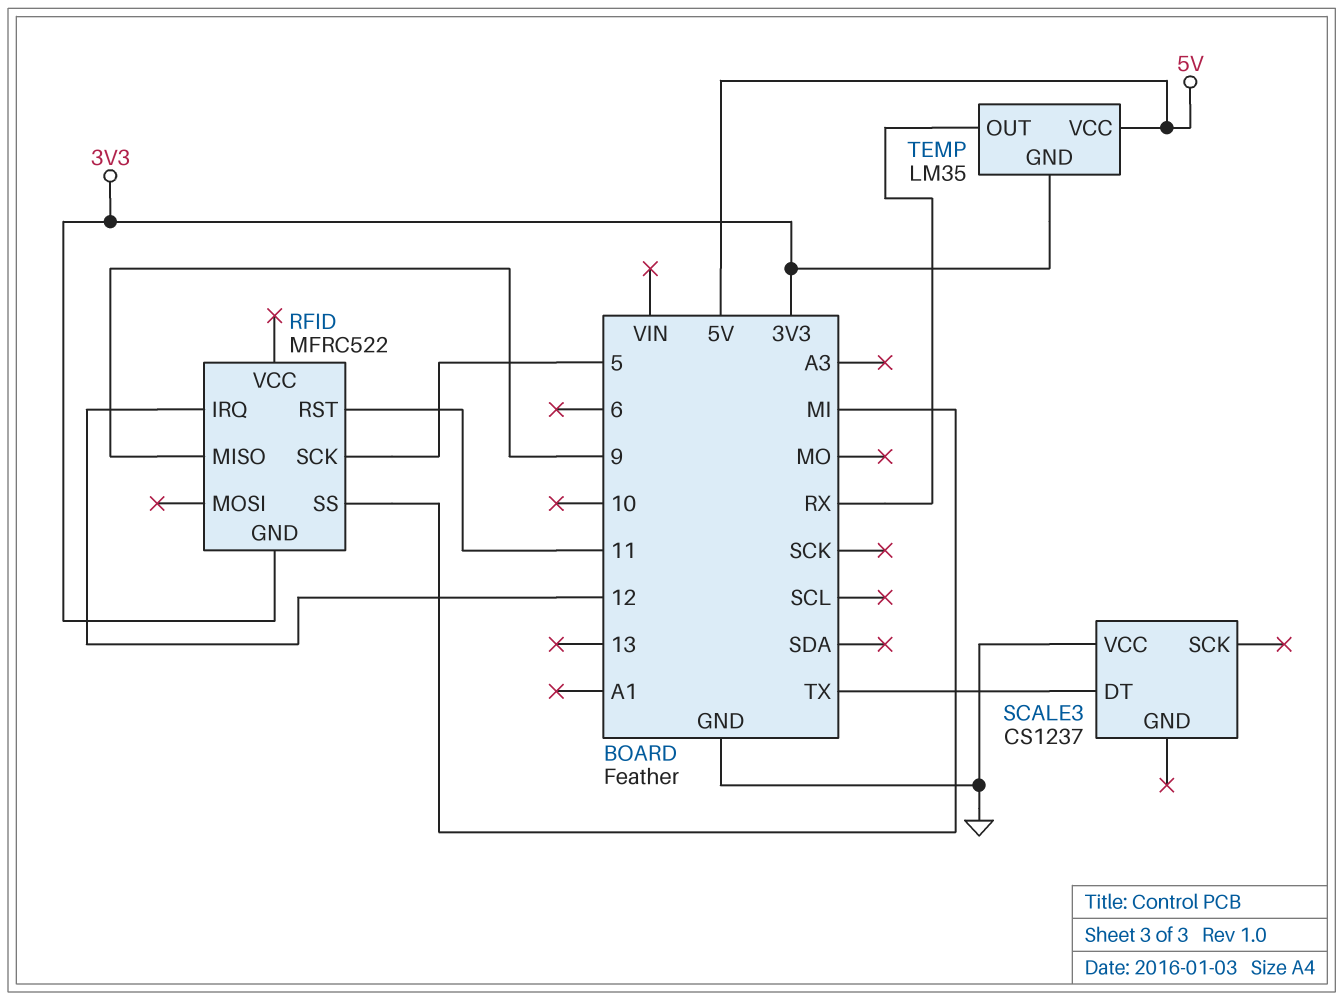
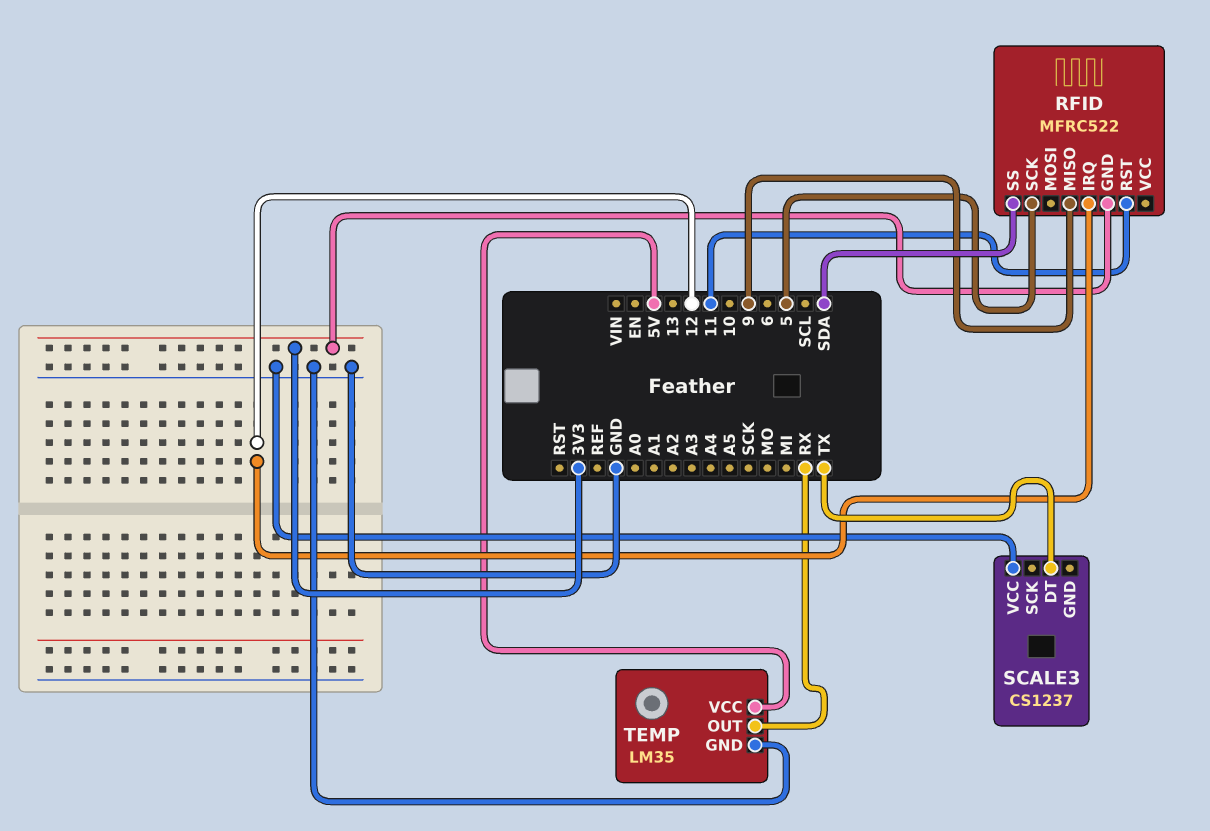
RFID pin SS: MI -> SDA
TEMP pin GND: 3V3 -> GND

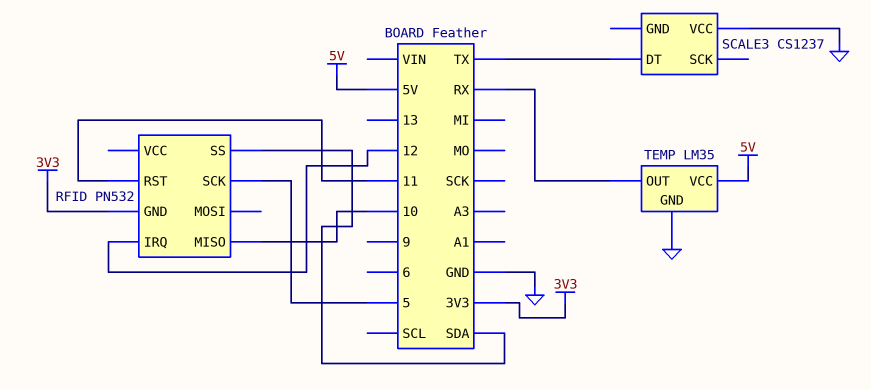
RFID: MFRC522 -> PN532
RFID pin MISO: 9 -> 10

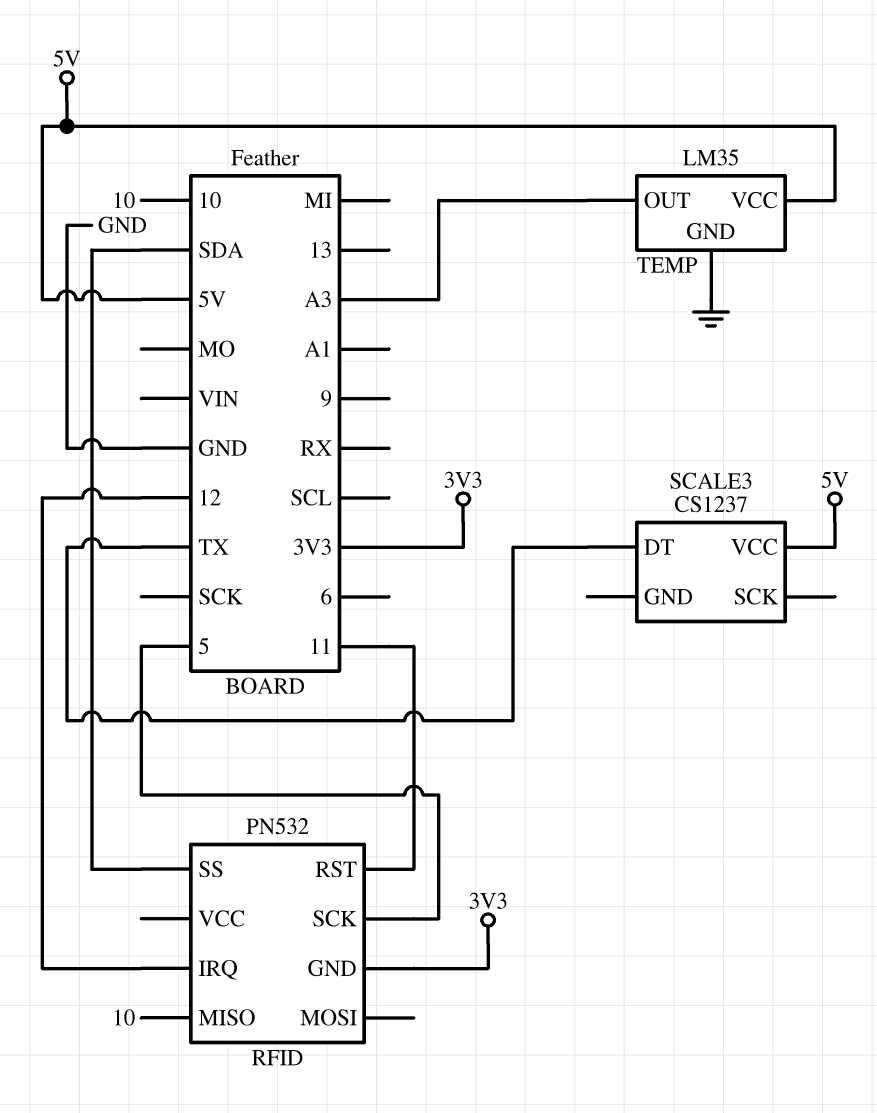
SCALE3 pin VCC: GND -> 5V
TEMP pin OUT: RX -> A3

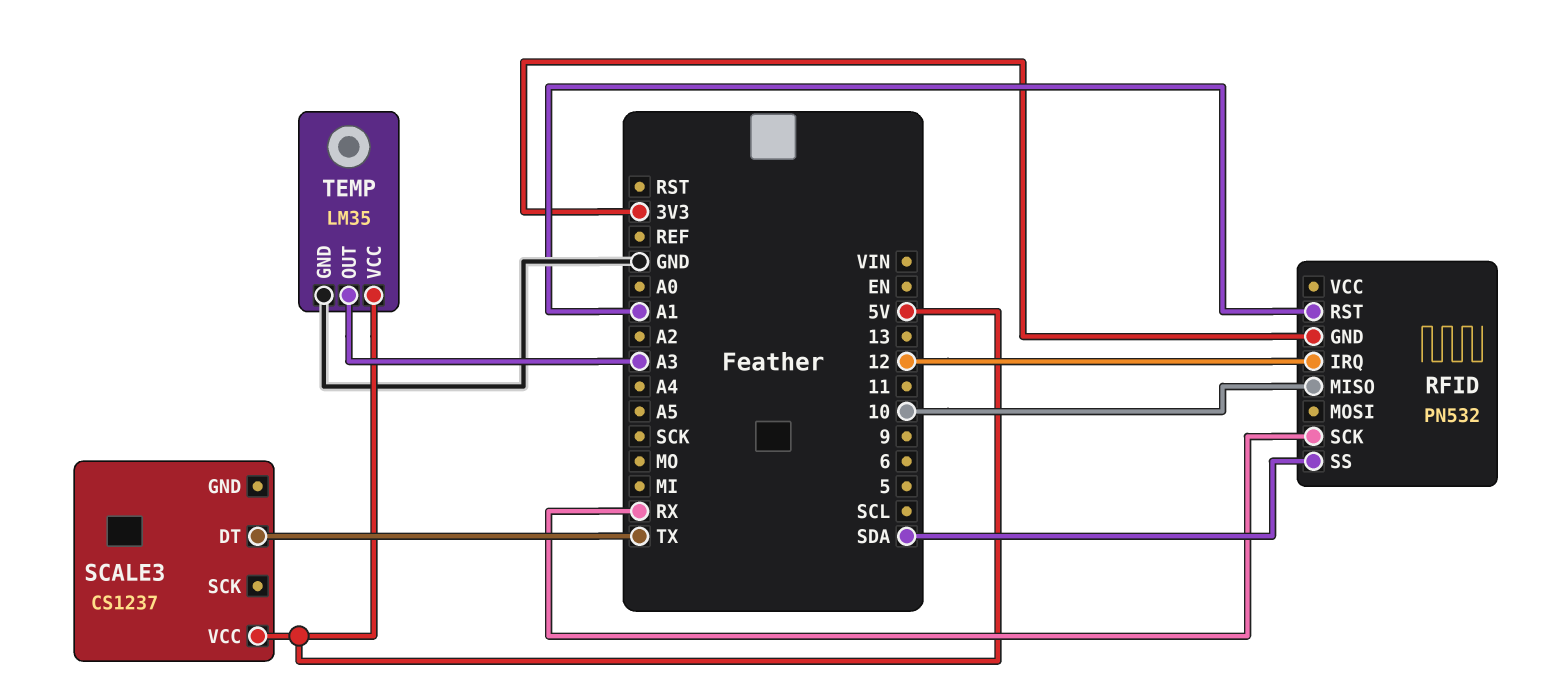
RFID pin RST: 11 -> A1
RFID pin SCK: 5 -> RX

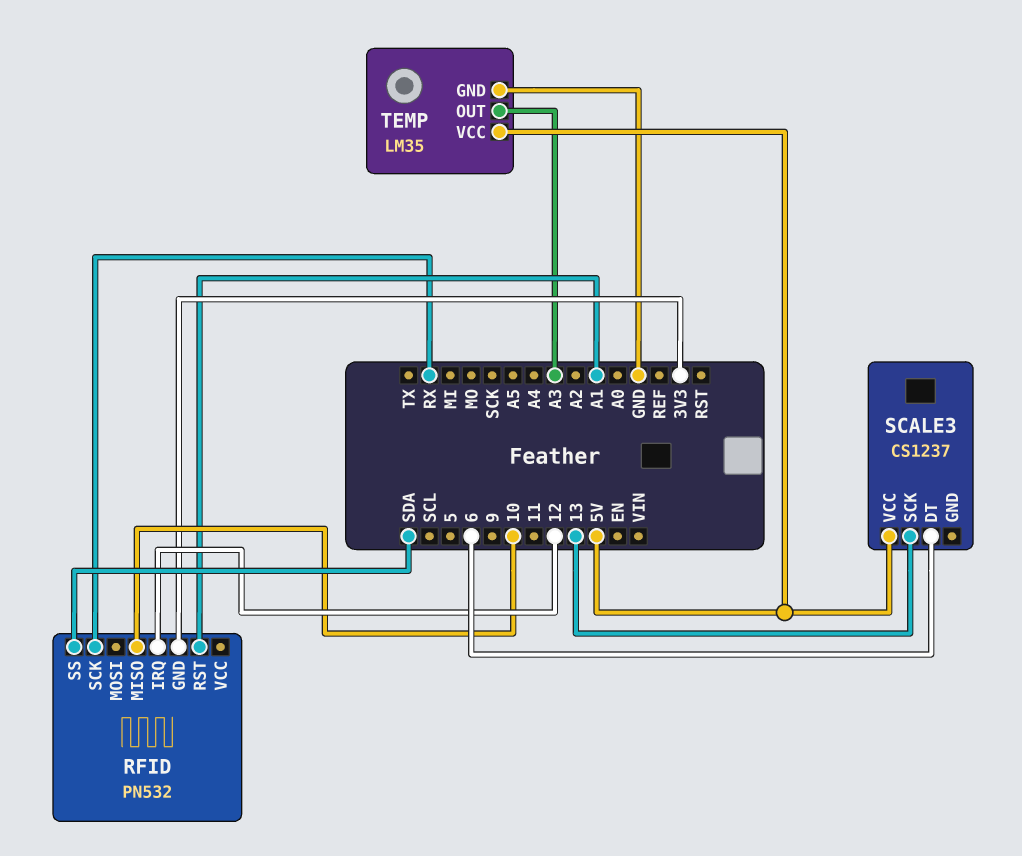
SCALE3 pin DT: TX -> 6
SCALE3 pin SCK: none -> 13

